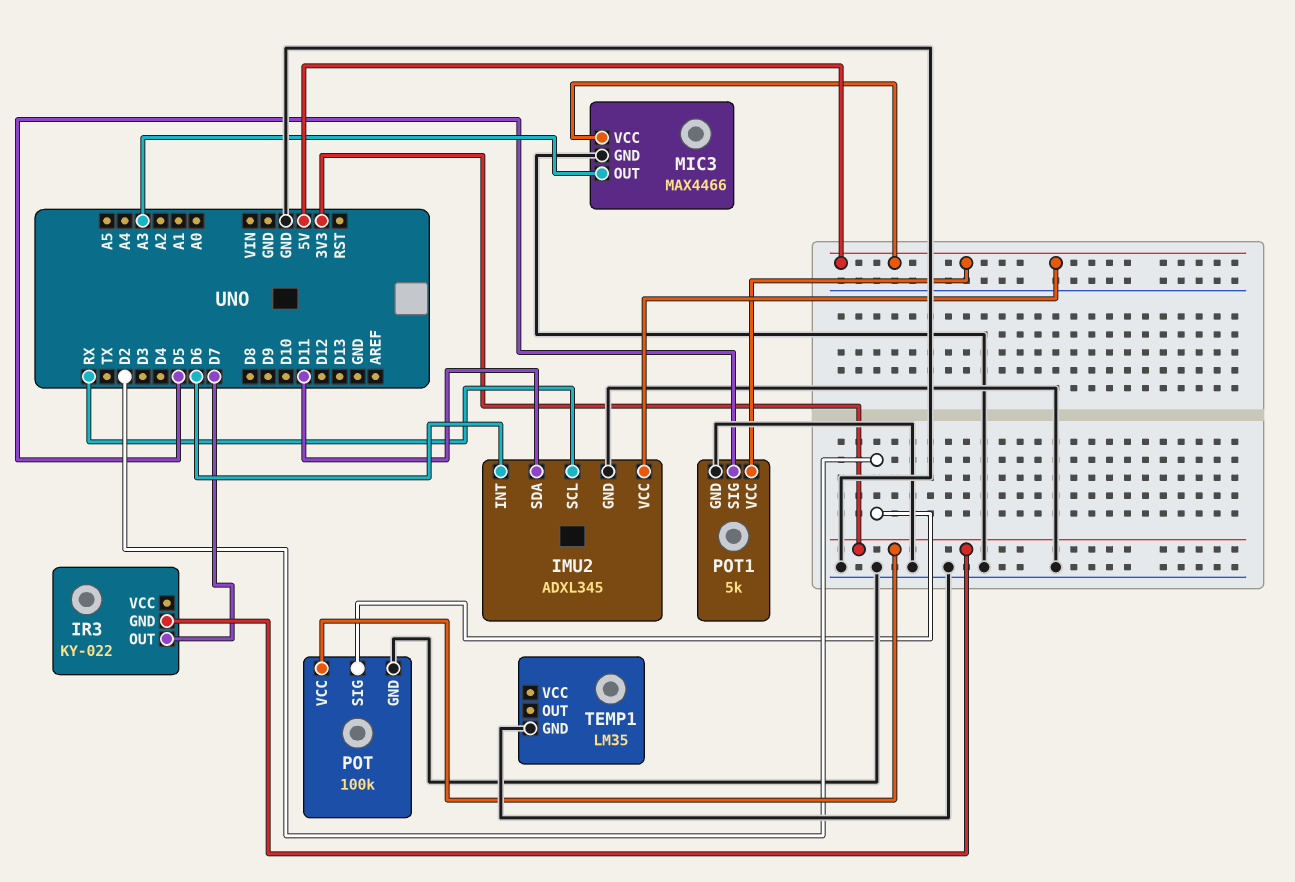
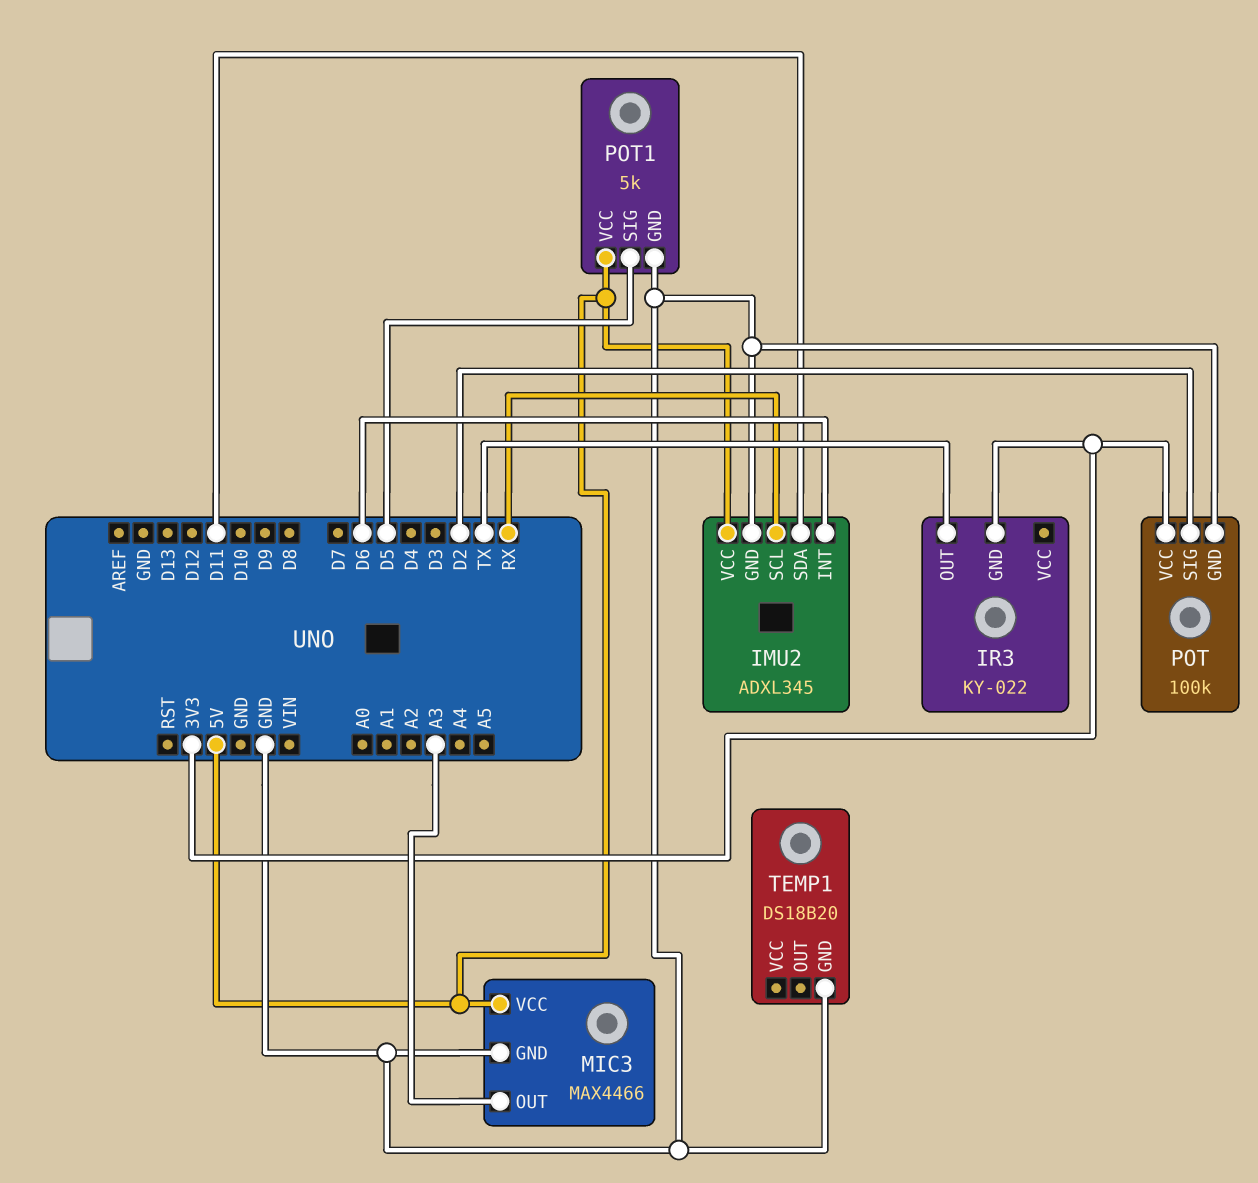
IR3 pin OUT: D7 -> TX
TEMP1: LM35 -> DS18B20

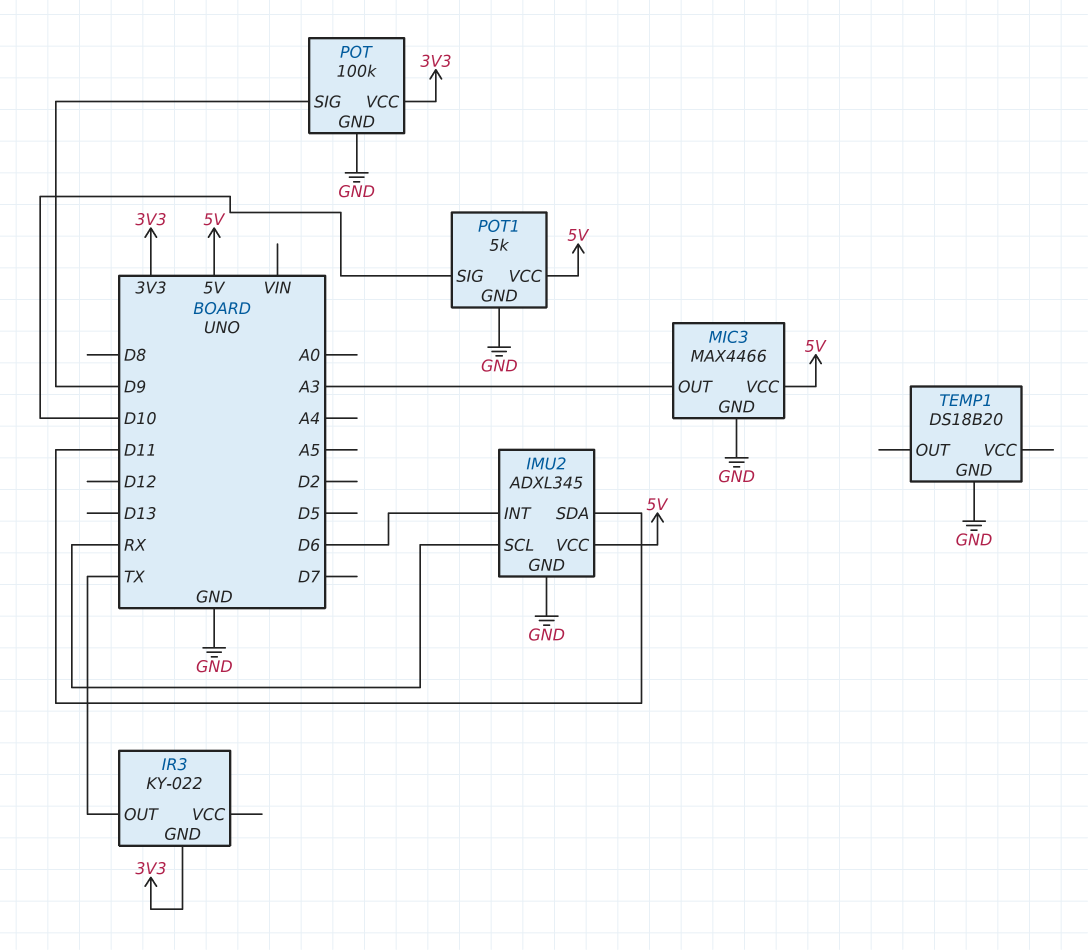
POT pin SIG: D2 -> D9
POT1 pin SIG: D5 -> D10

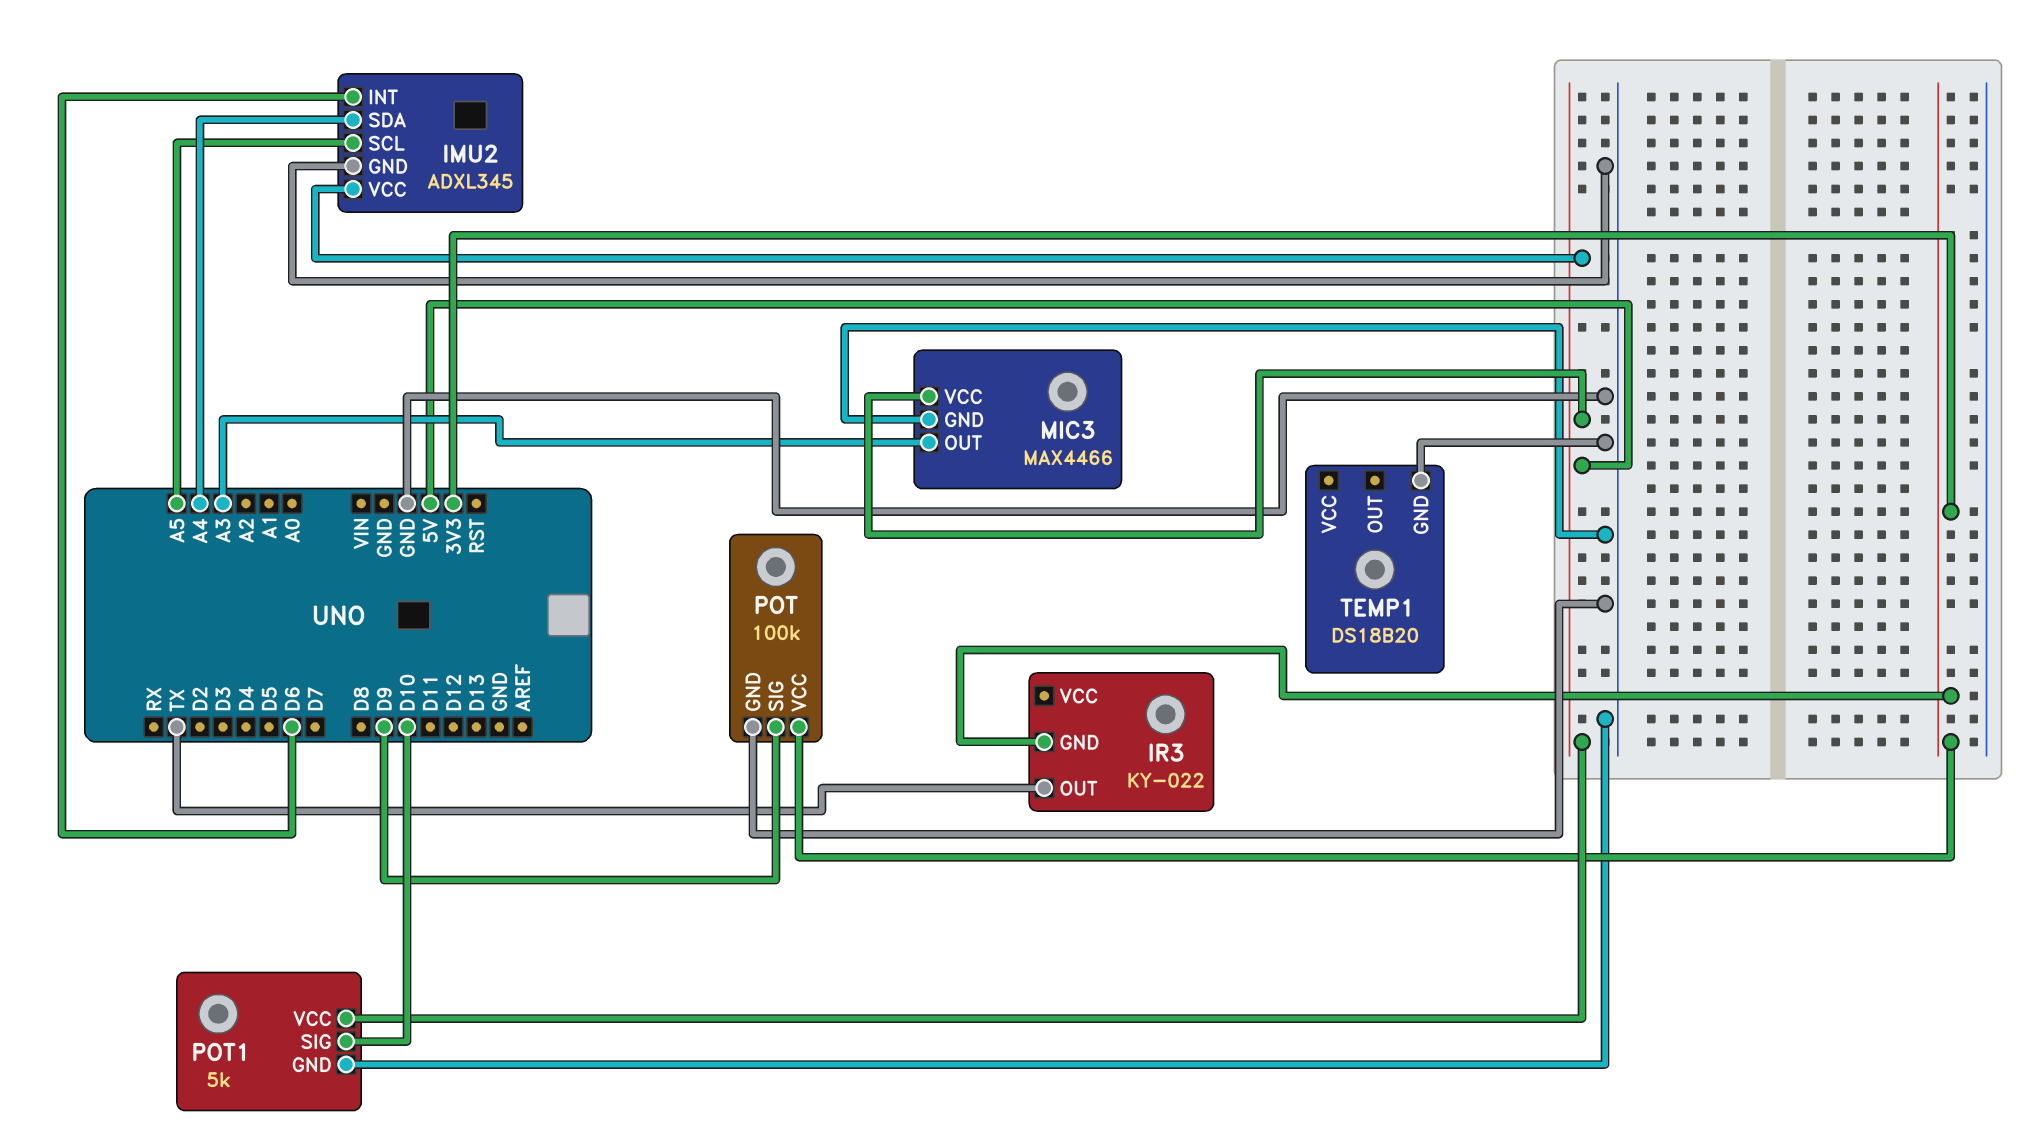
IMU2 pin SCL: RX -> A5
IMU2 pin SDA: D11 -> A4

